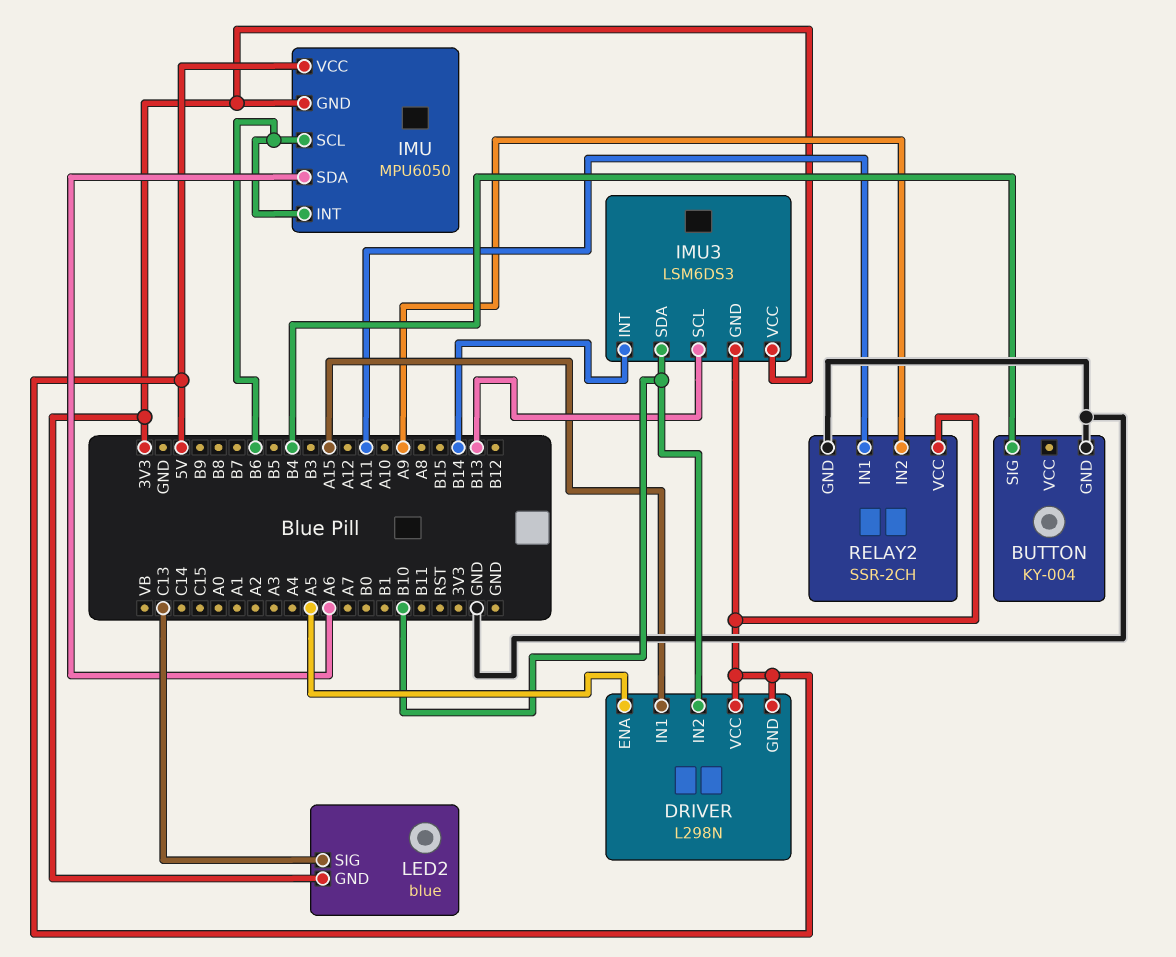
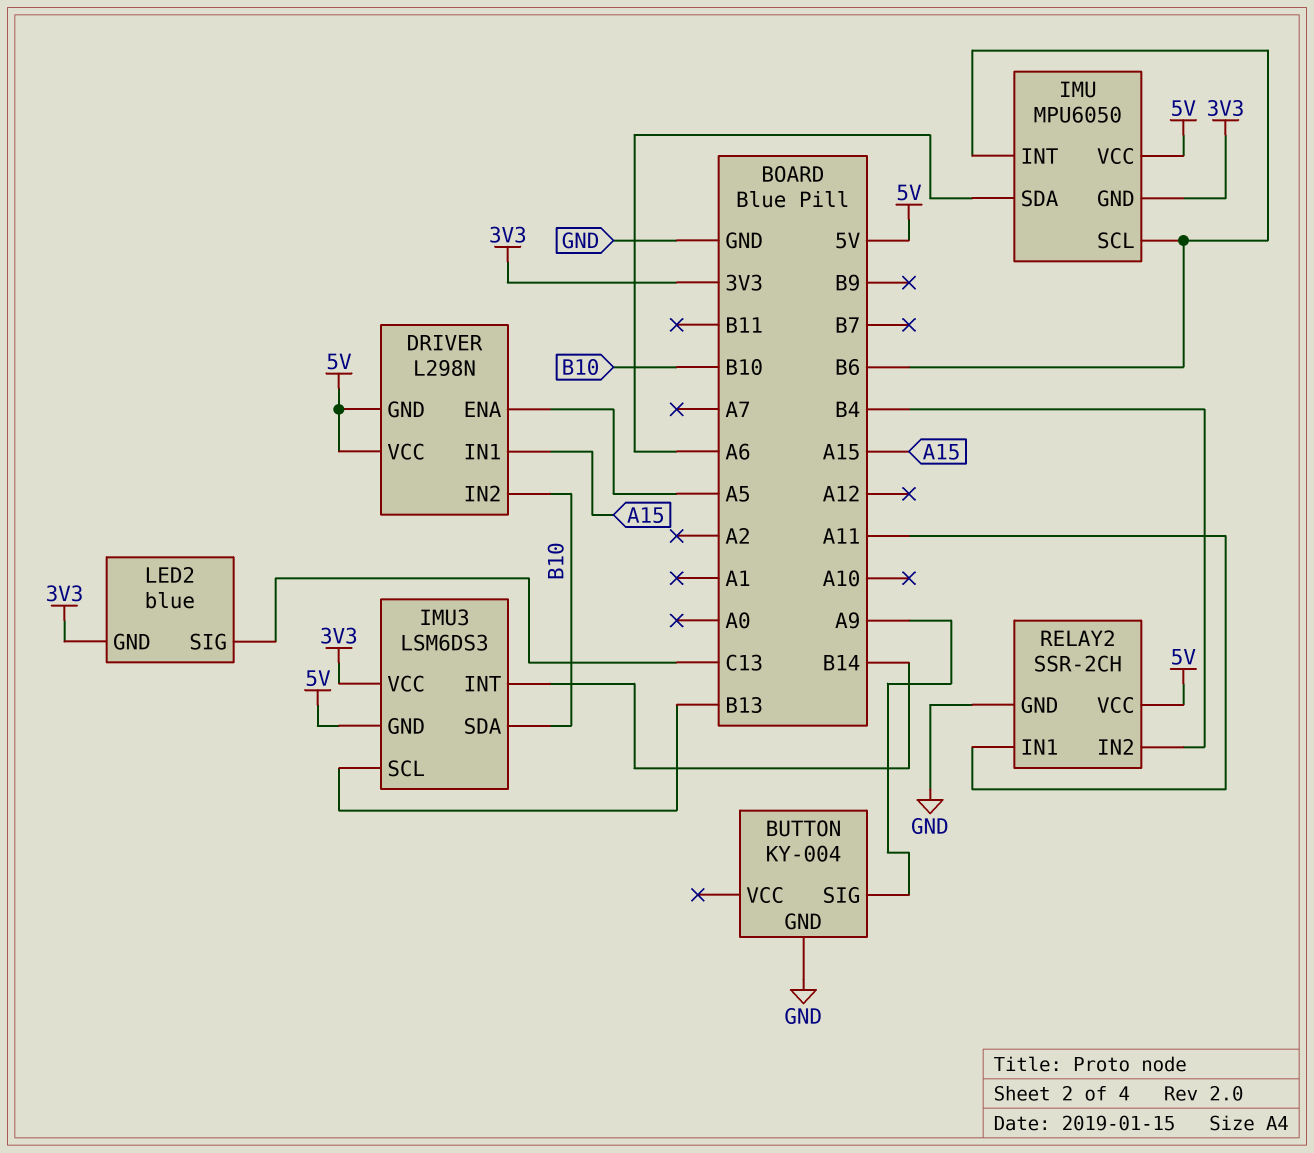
BUTTON pin SIG: B4 -> A9
RELAY2 pin IN2: A9 -> B4

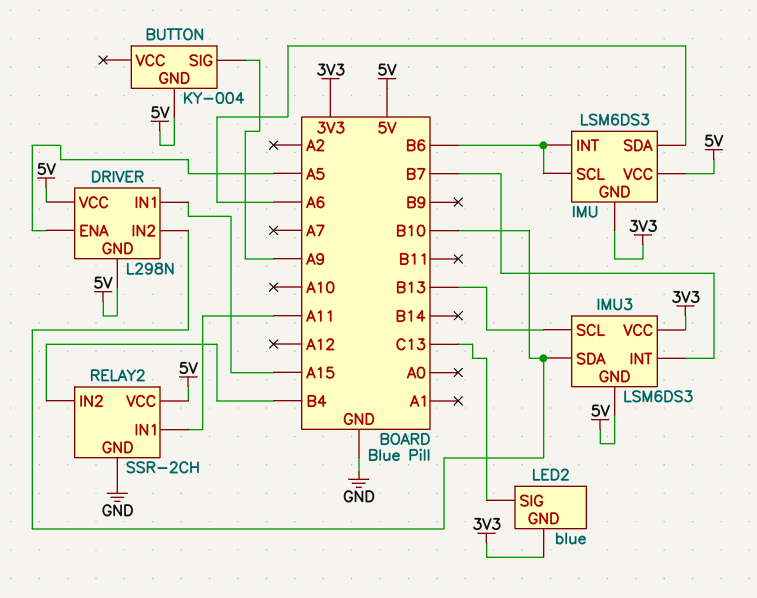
BUTTON pin GND: GND -> 5V
IMU: MPU6050 -> LSM6DS3
IMU3 pin INT: B14 -> B7

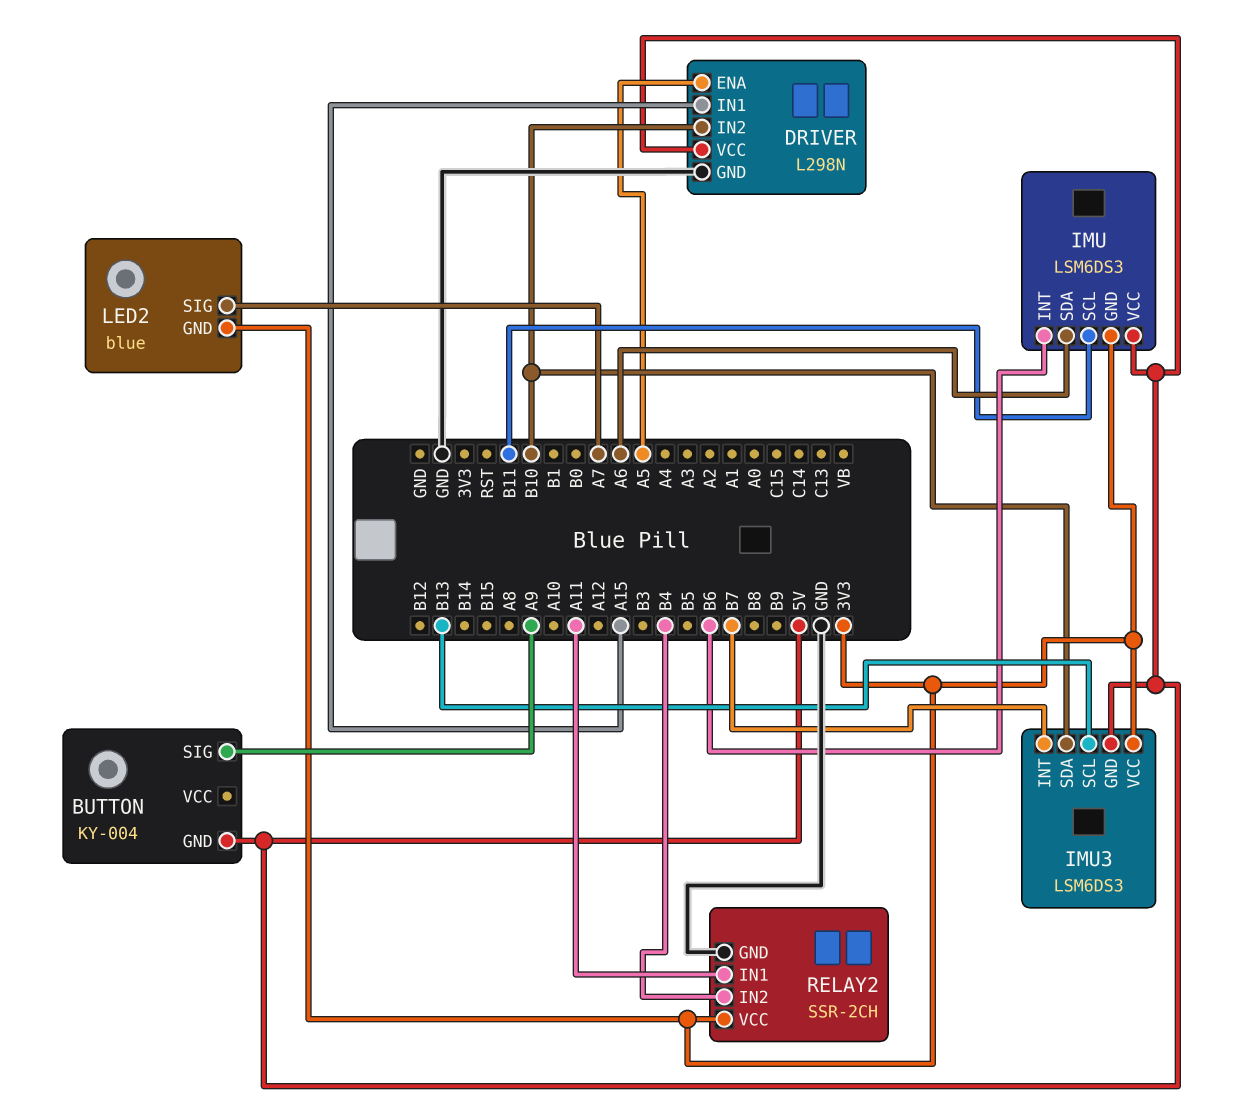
DRIVER pin GND: 5V -> GND
IMU pin SCL: B6 -> B11
LED2 pin SIG: C13 -> A7
RELAY2 pin VCC: 5V -> 3V3

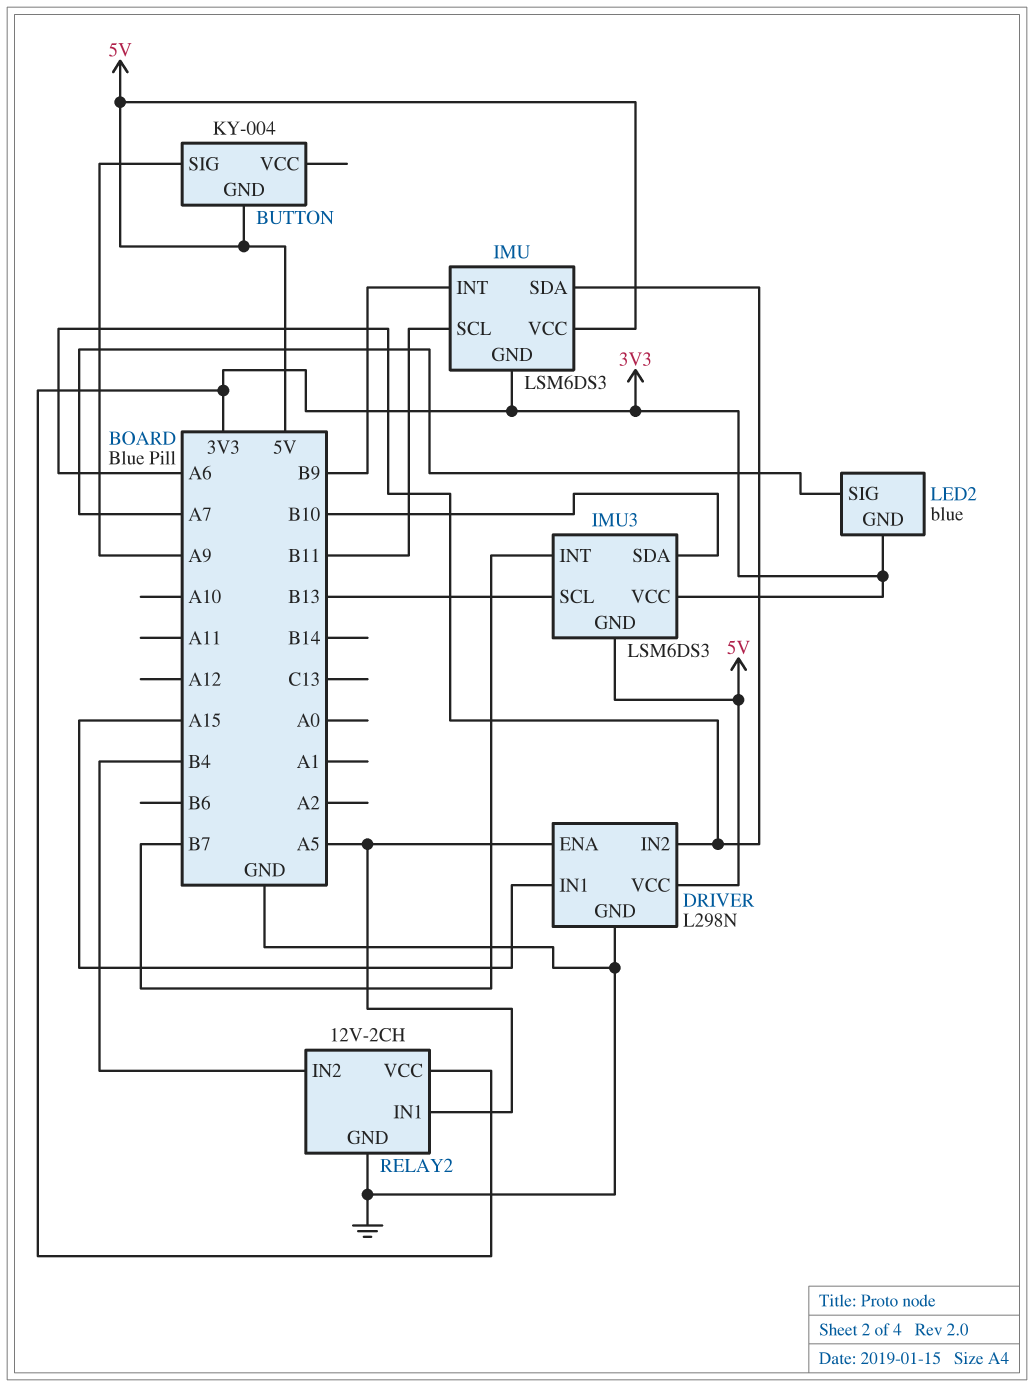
DRIVER pin IN2: B10 -> A6
IMU pin INT: B6 -> B9
RELAY2: SSR-2CH -> 12V-2CH
RELAY2 pin IN1: A11 -> A5

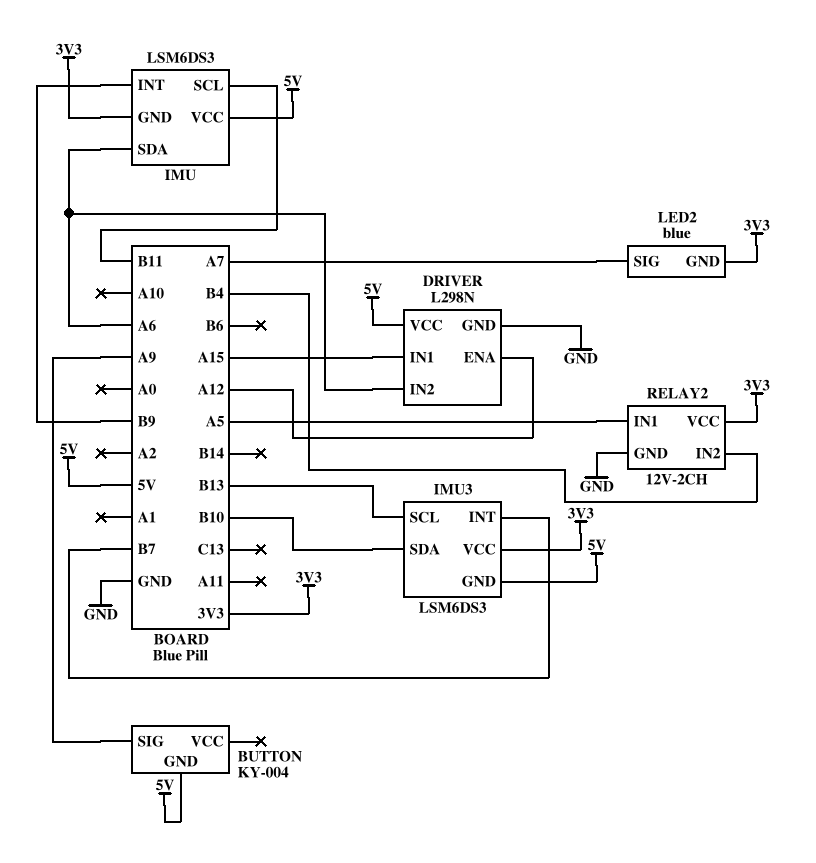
DRIVER pin ENA: A5 -> A12

